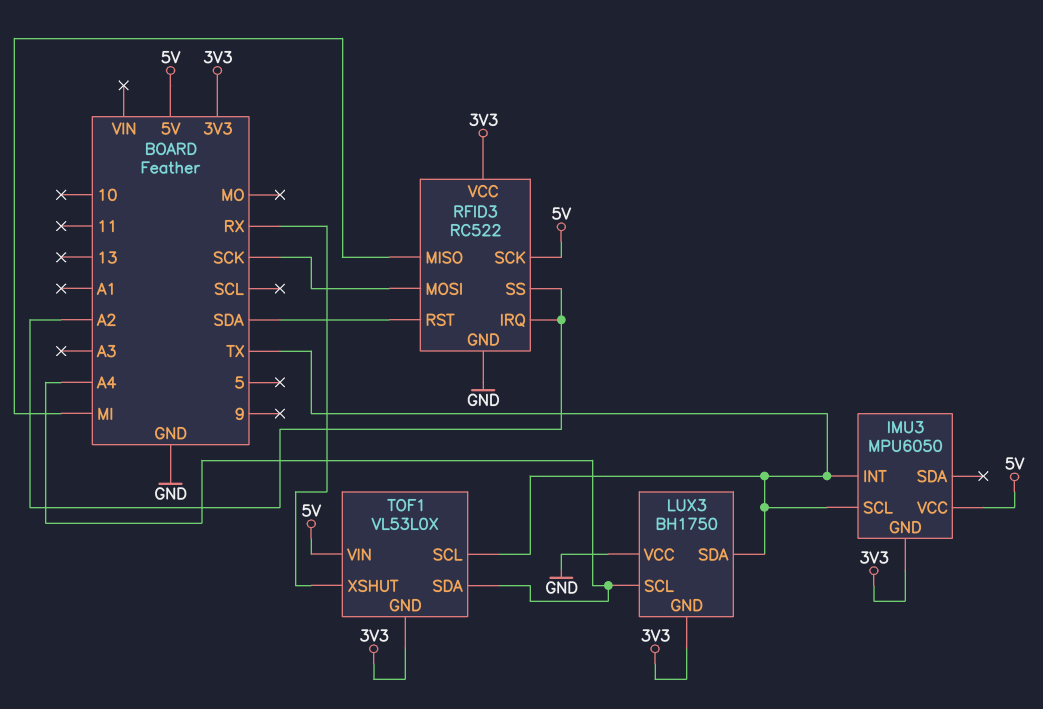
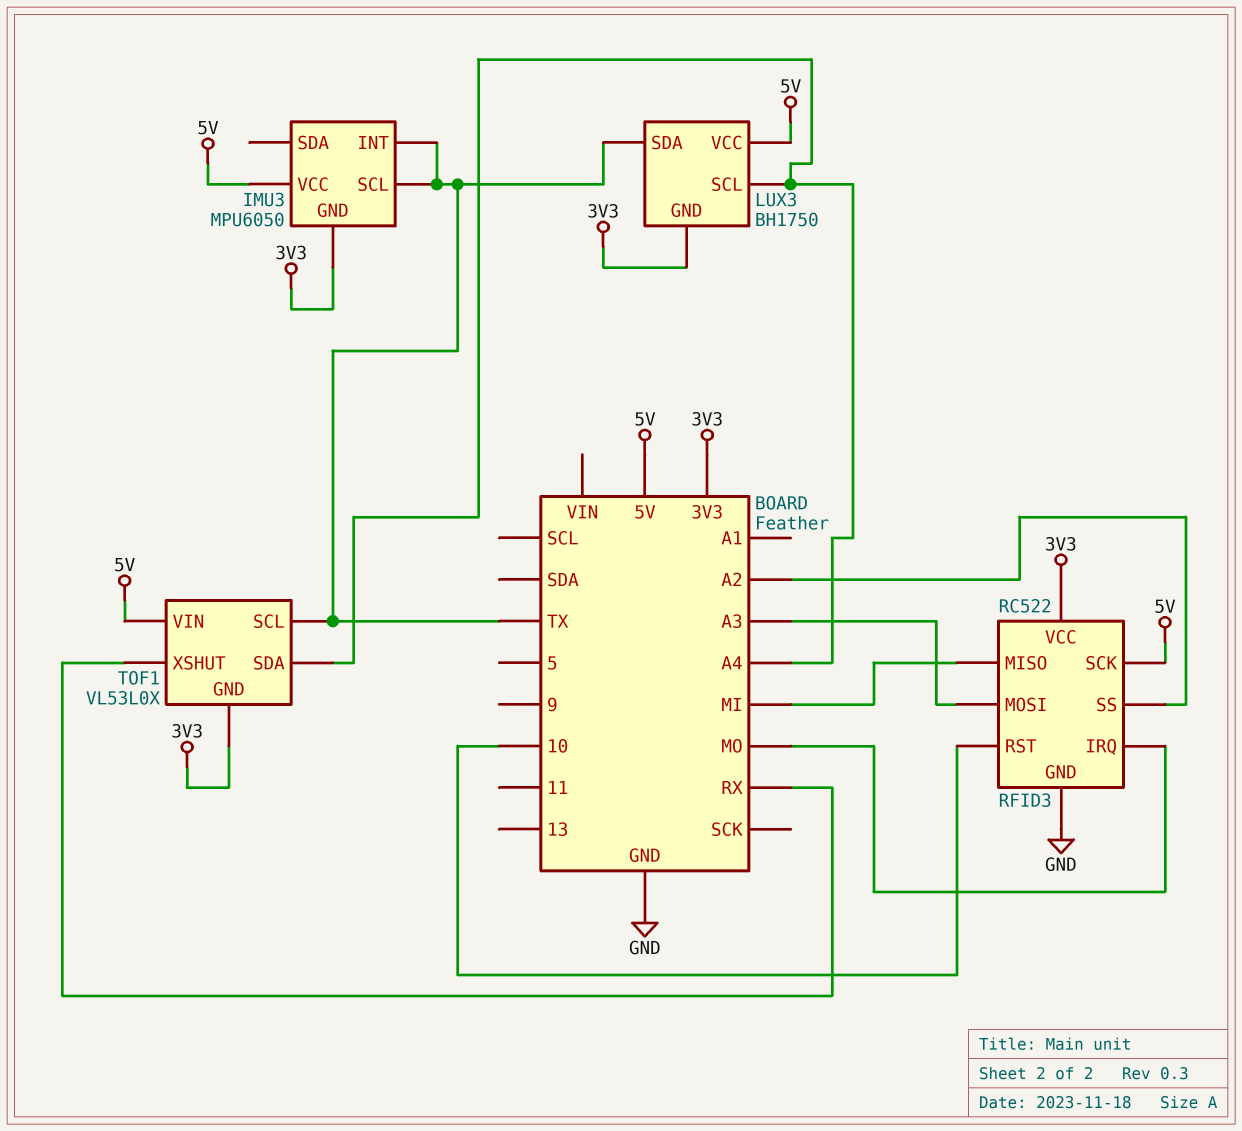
LUX3 pin VCC: GND -> 5V
RFID3 pin IRQ: A2 -> MO
RFID3 pin MOSI: SCK -> A3
RFID3 pin RST: SDA -> 10

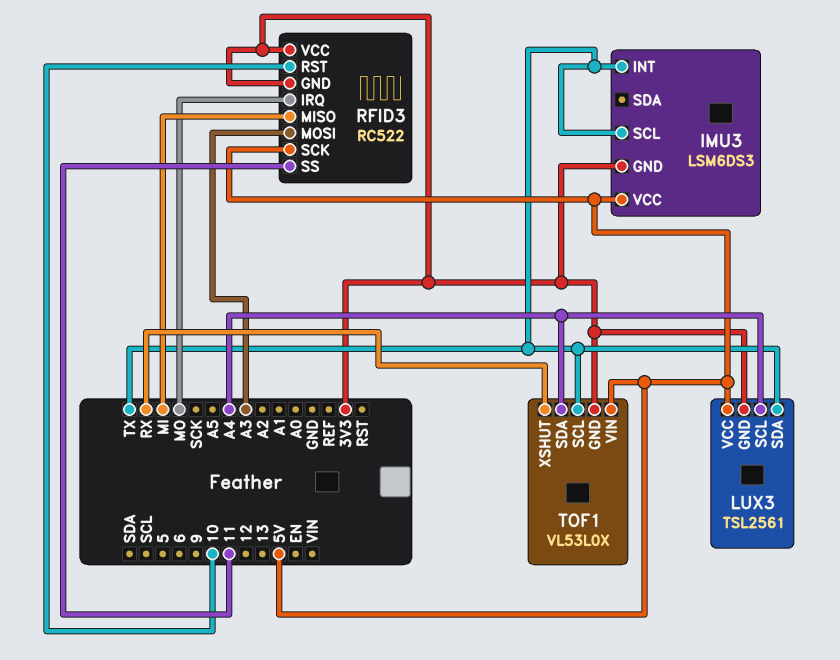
IMU3: MPU6050 -> LSM6DS3
LUX3: BH1750 -> TSL2561
RFID3 pin GND: GND -> 3V3
RFID3 pin SS: A2 -> 11

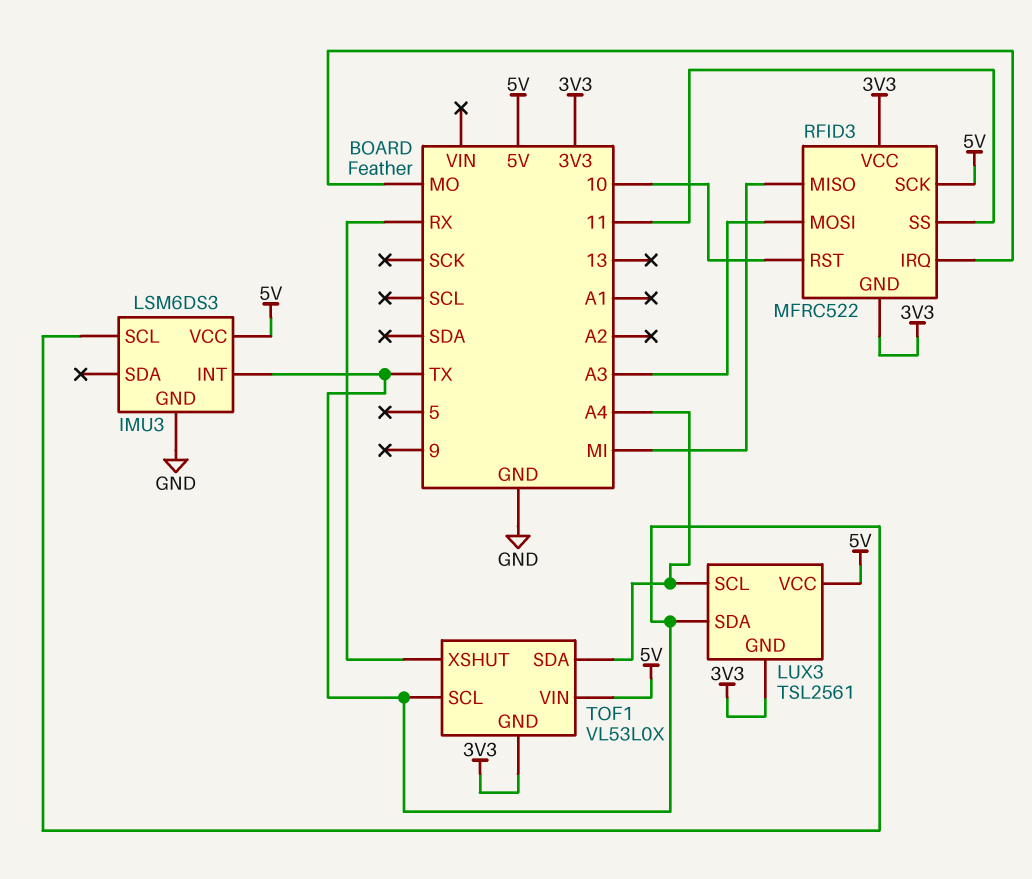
IMU3 pin GND: 3V3 -> GND
RFID3: RC522 -> MFRC522

